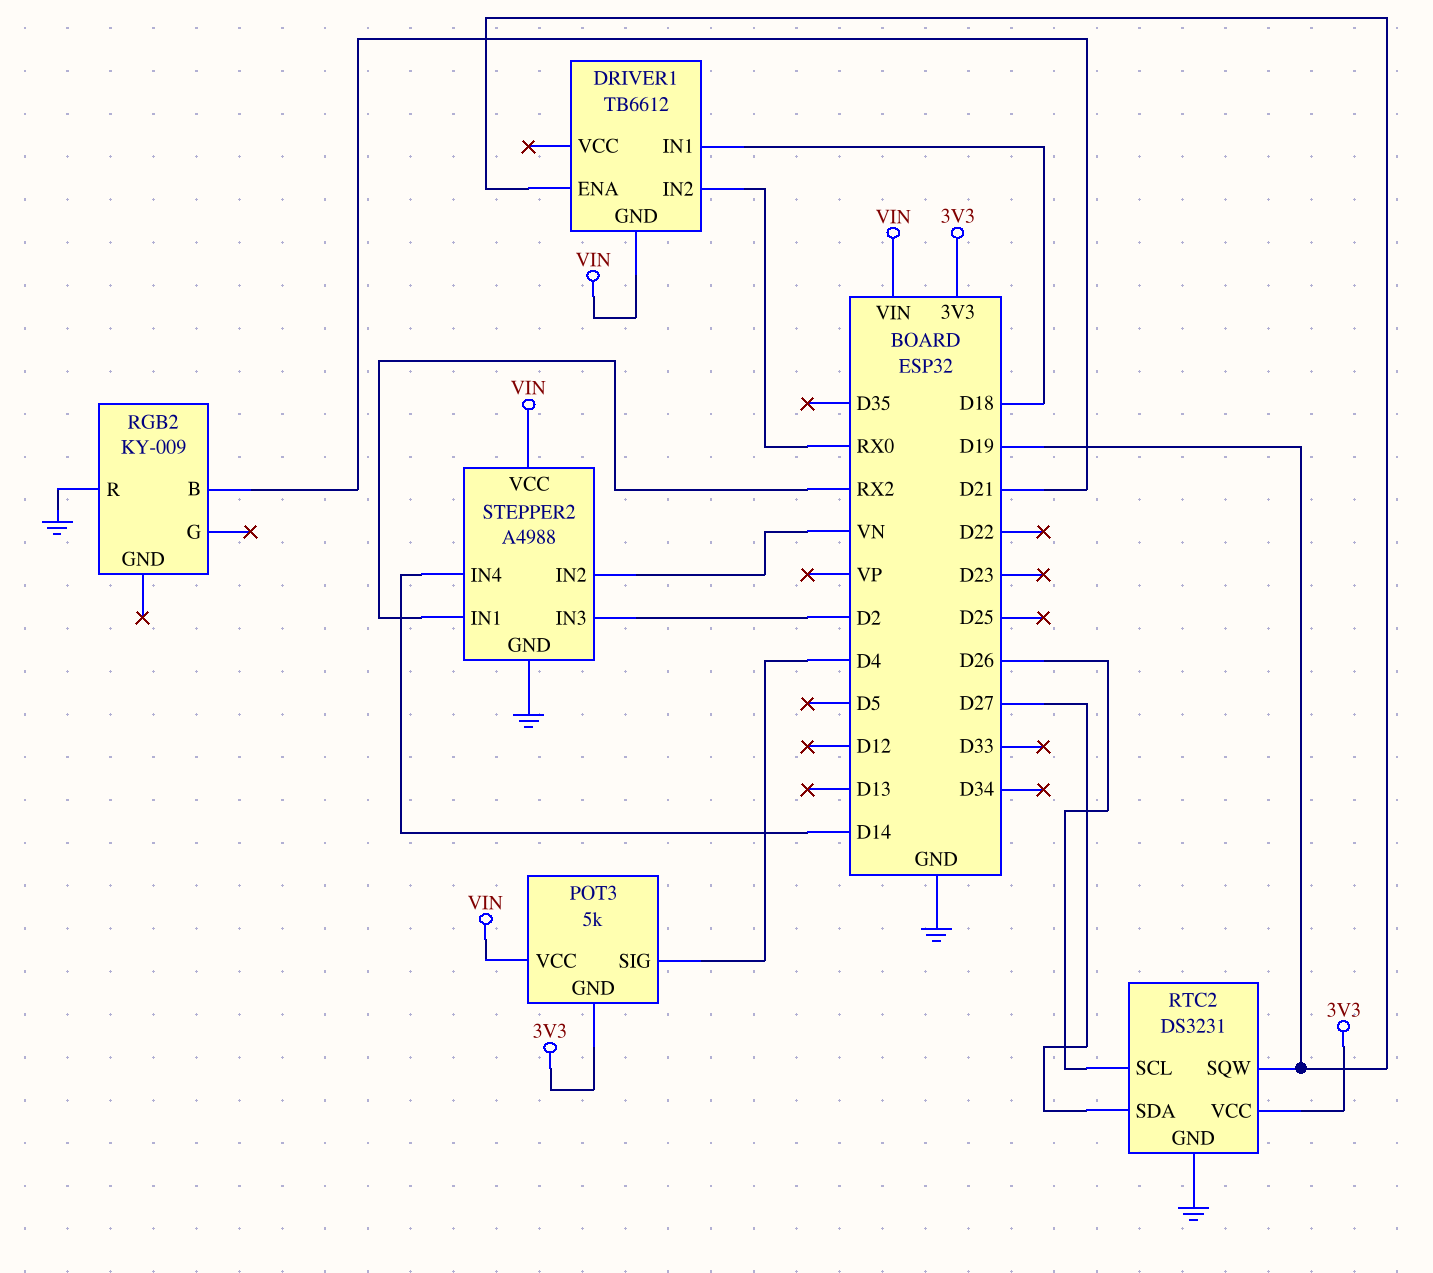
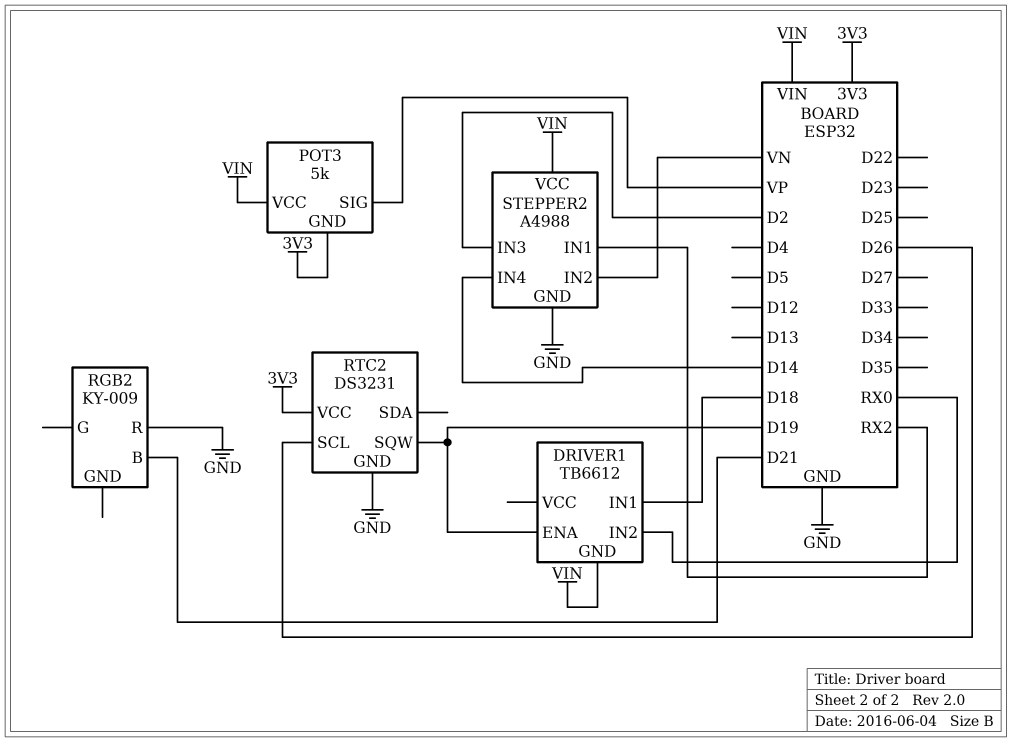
POT3 pin SIG: D4 -> VP
RTC2 pin SDA: D27 -> none

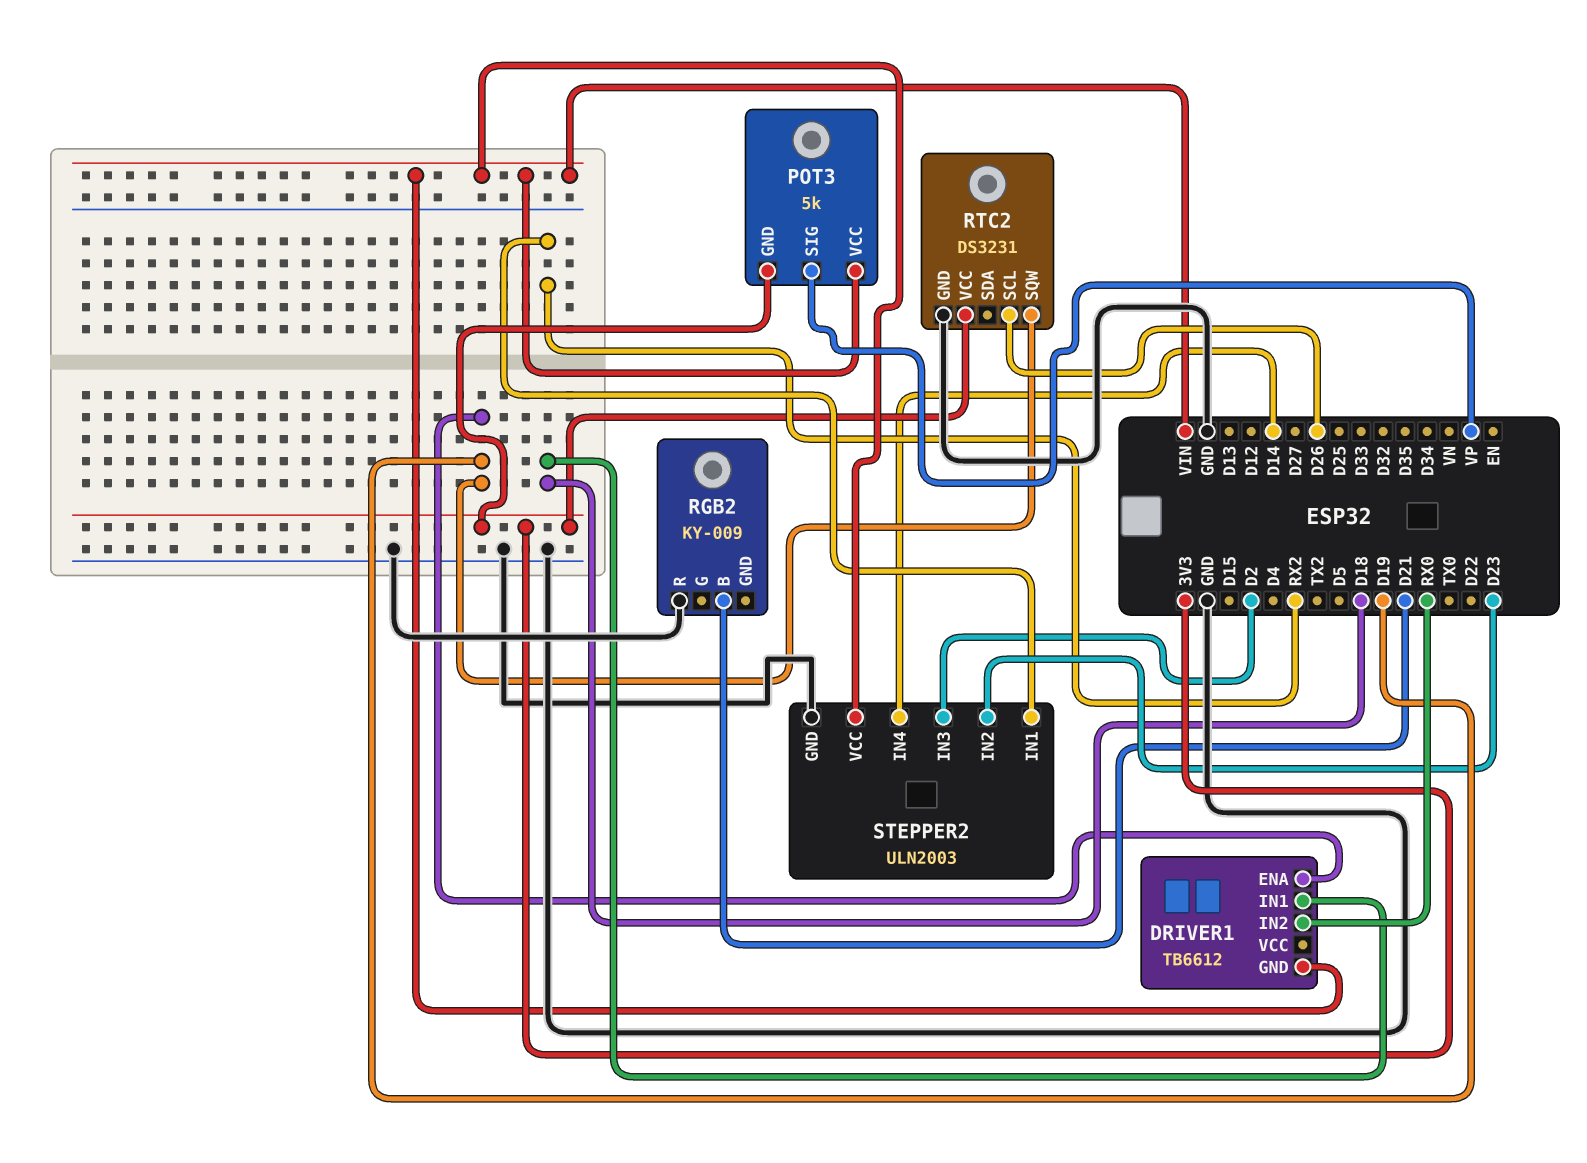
STEPPER2: A4988 -> ULN2003
STEPPER2 pin IN2: VN -> D23

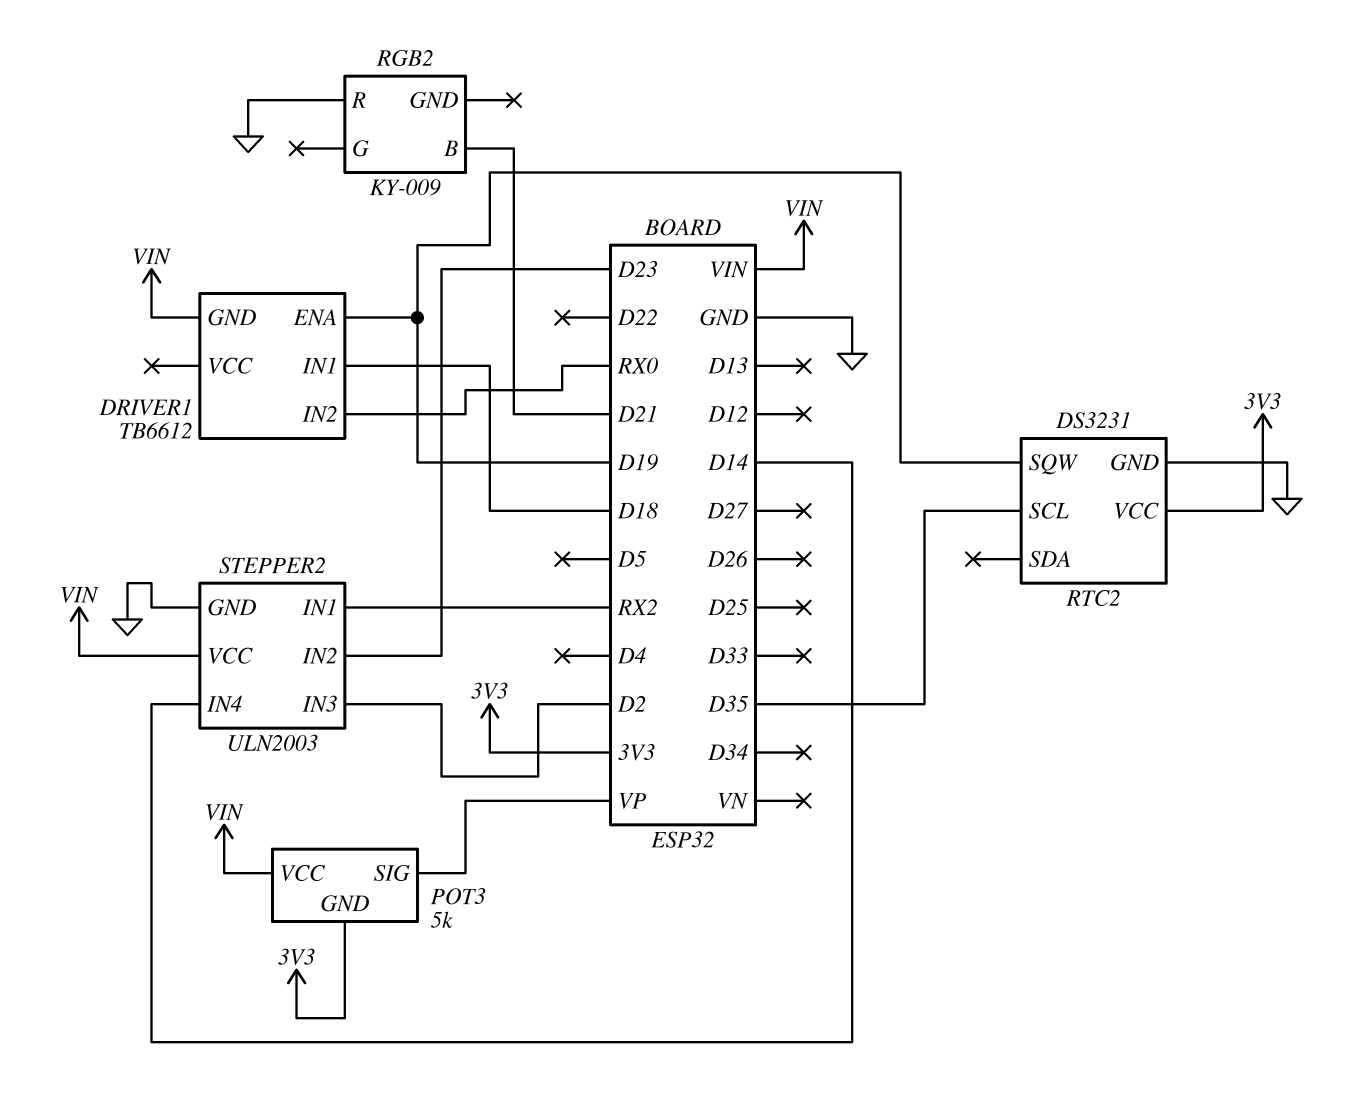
RTC2 pin SCL: D26 -> D35

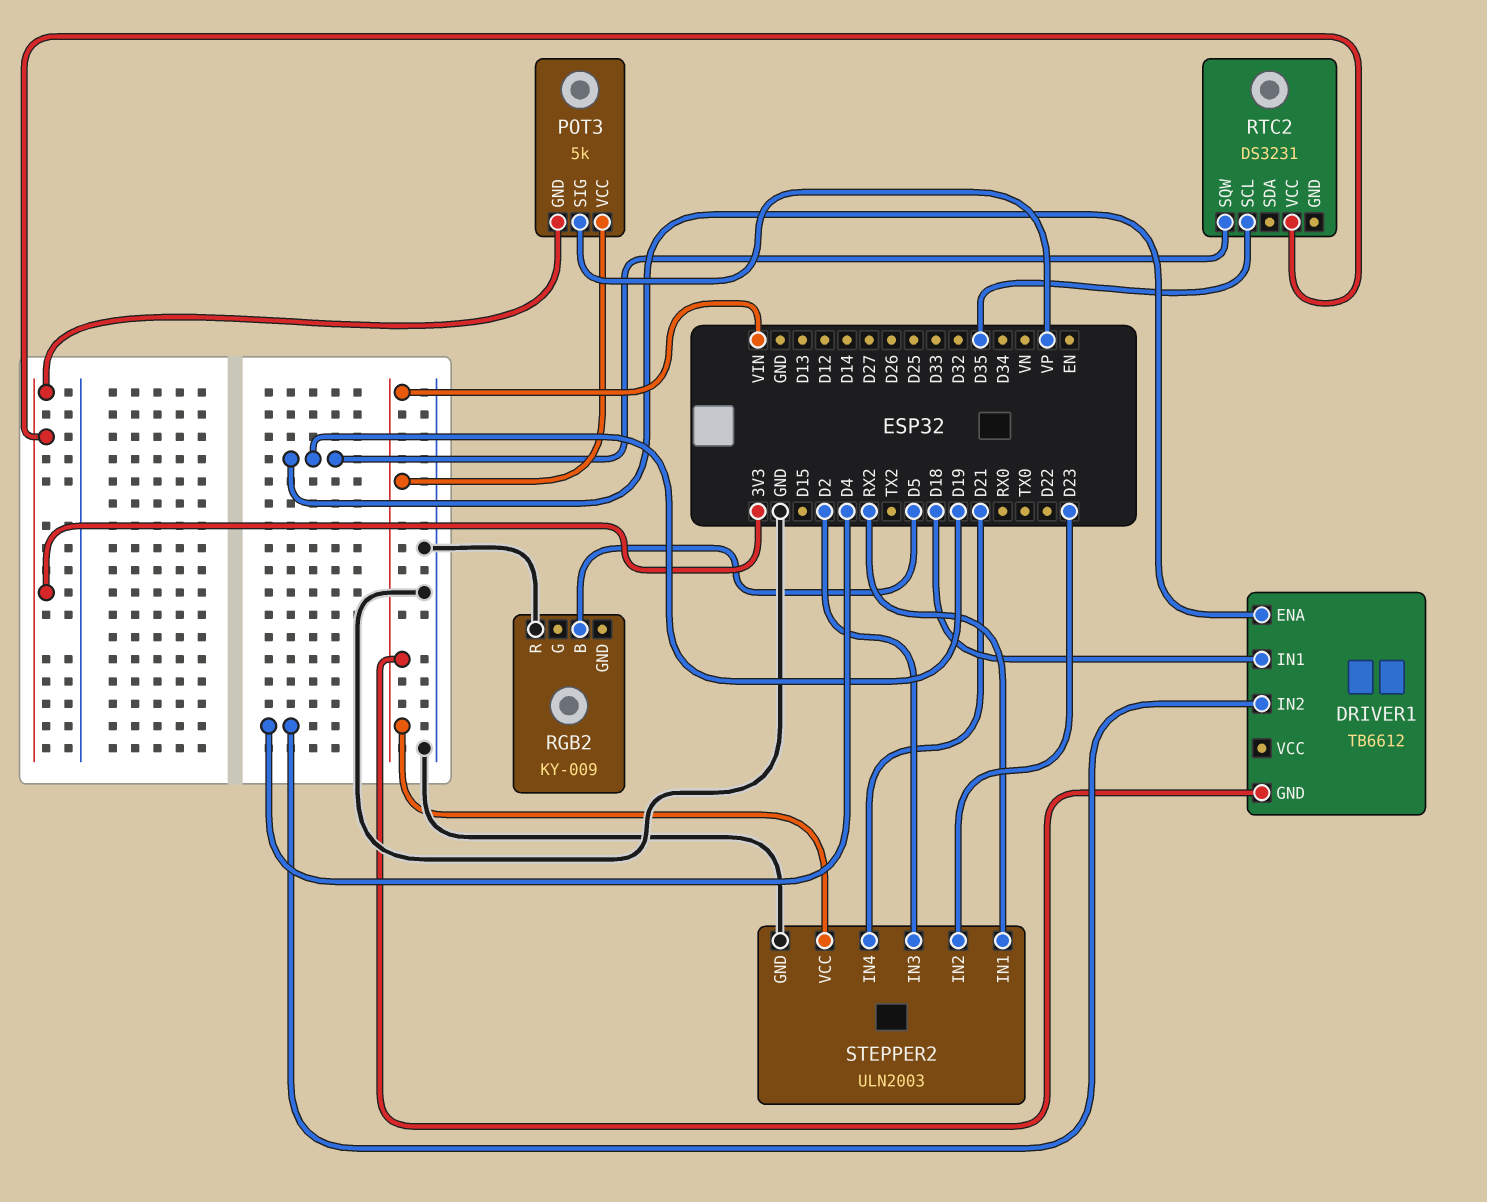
DRIVER1 pin IN2: RX0 -> D4
RGB2 pin B: D21 -> D5
RTC2 pin GND: GND -> none
STEPPER2 pin IN4: D14 -> D21

